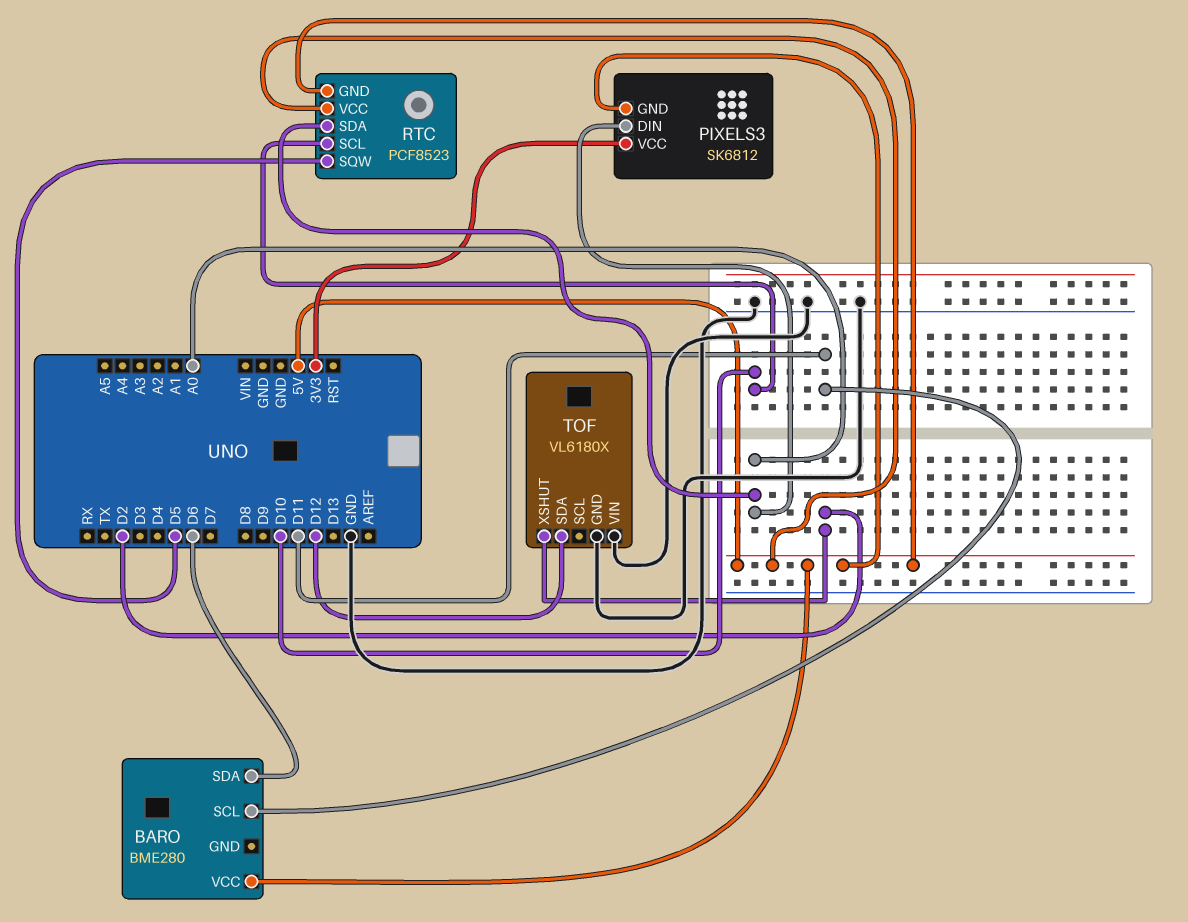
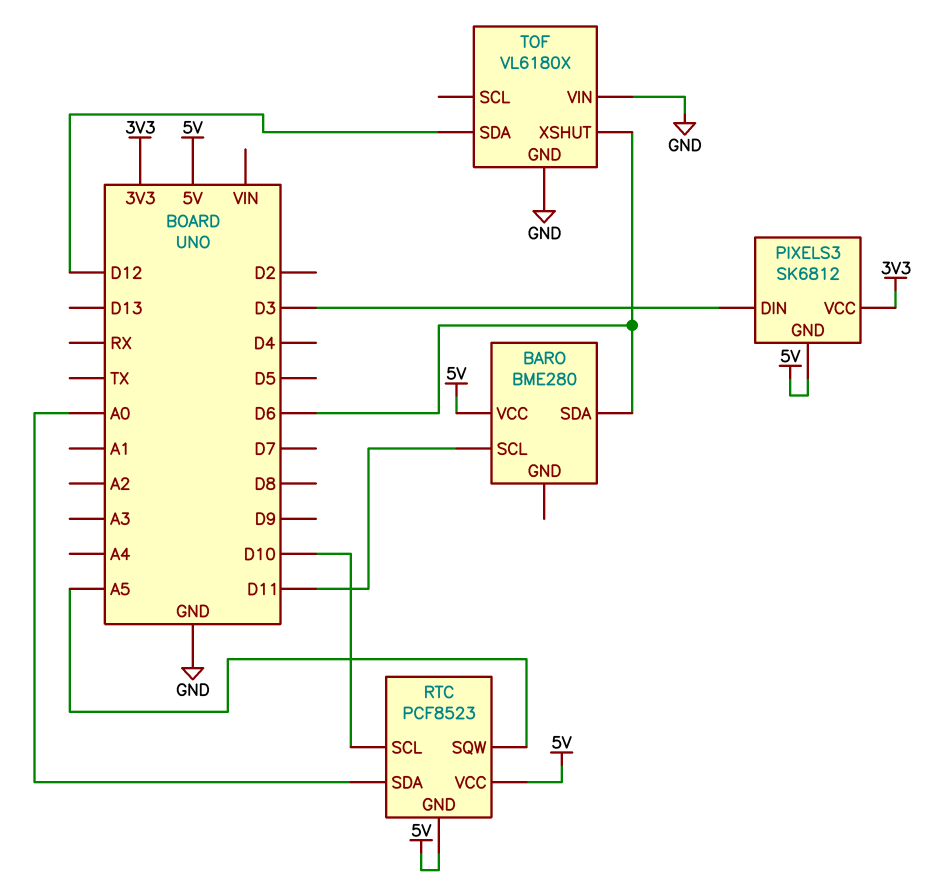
PIXELS3 pin DIN: A0 -> D3
RTC pin SQW: D5 -> A5
TOF pin XSHUT: D2 -> D6

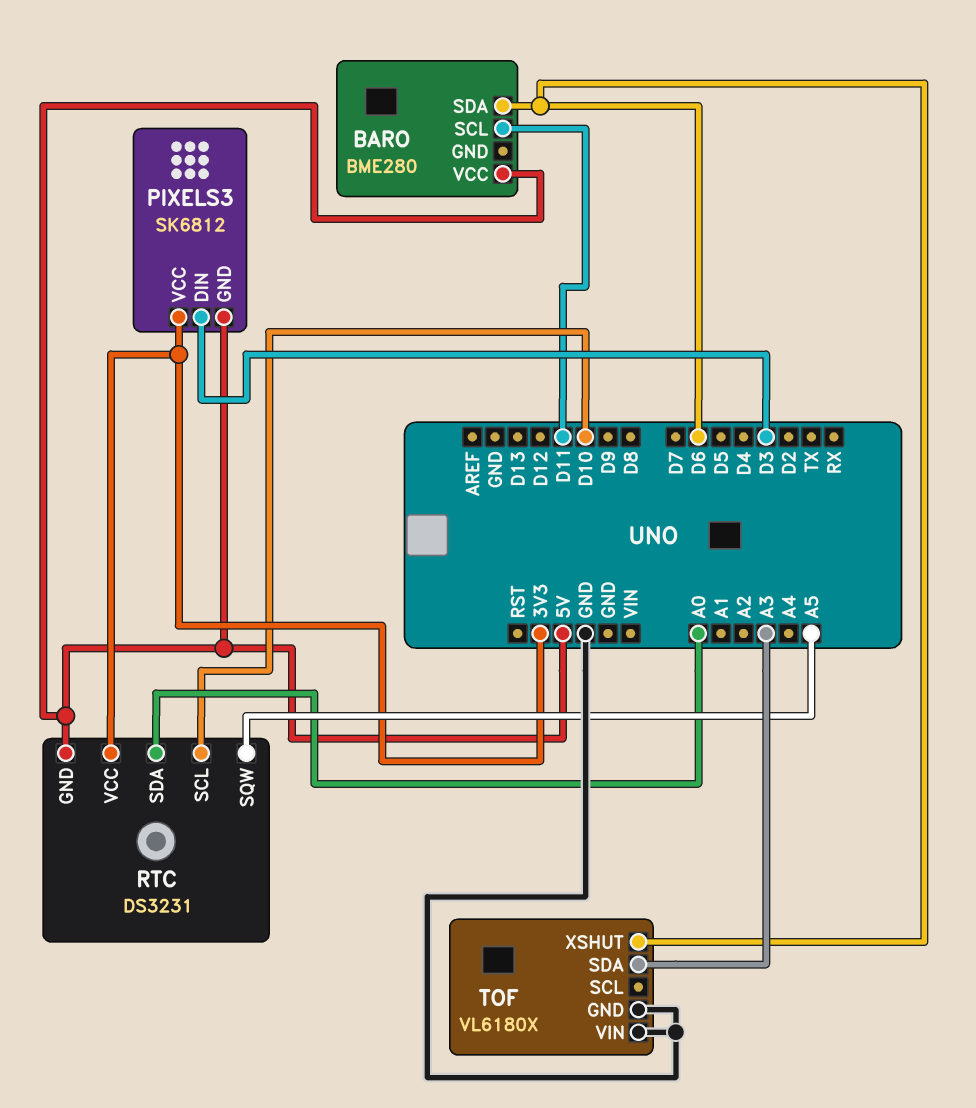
RTC: PCF8523 -> DS3231
RTC pin VCC: 5V -> 3V3
TOF pin SDA: D12 -> A3

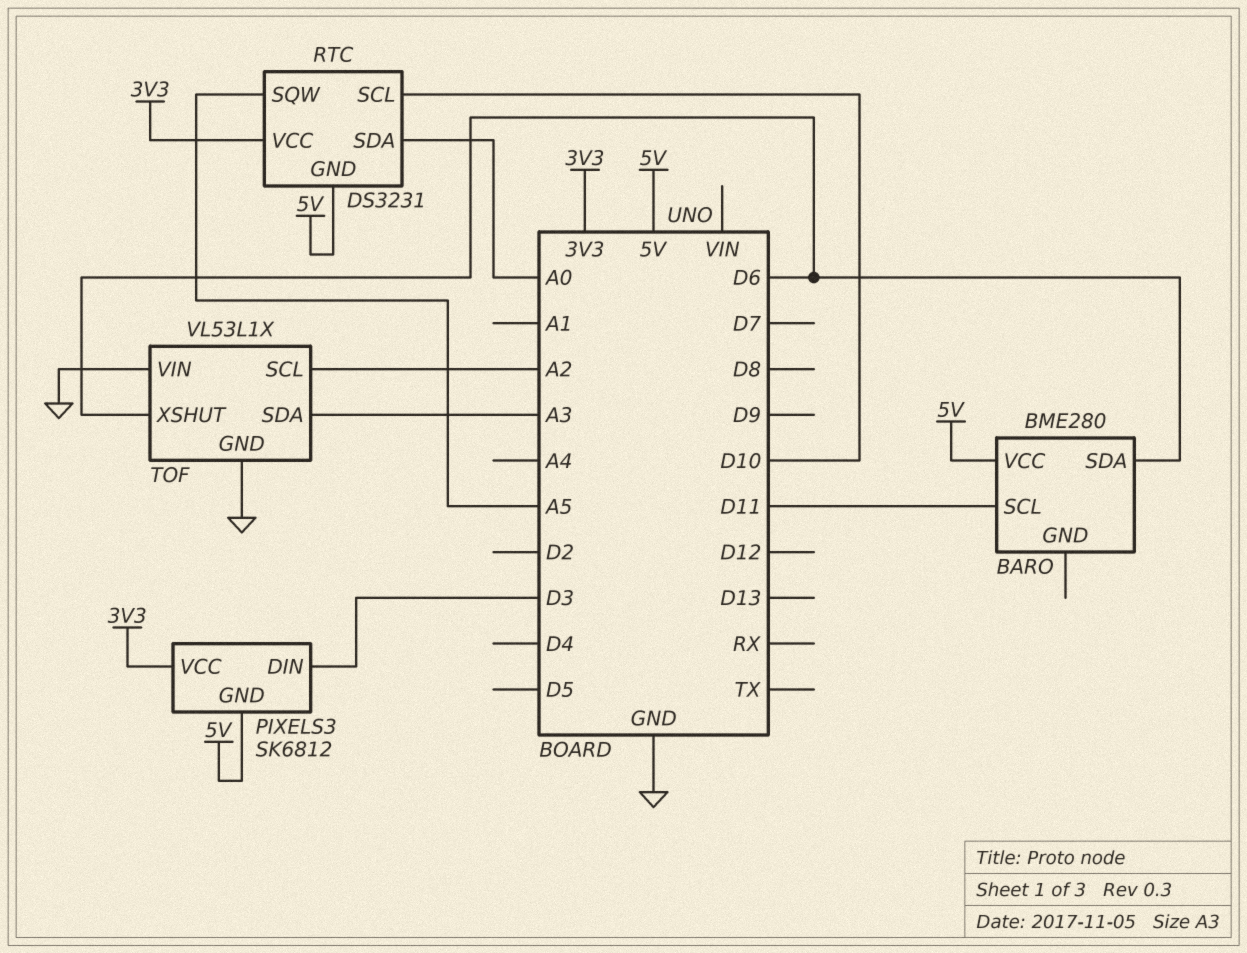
TOF: VL6180X -> VL53L1X
TOF pin SCL: none -> A2

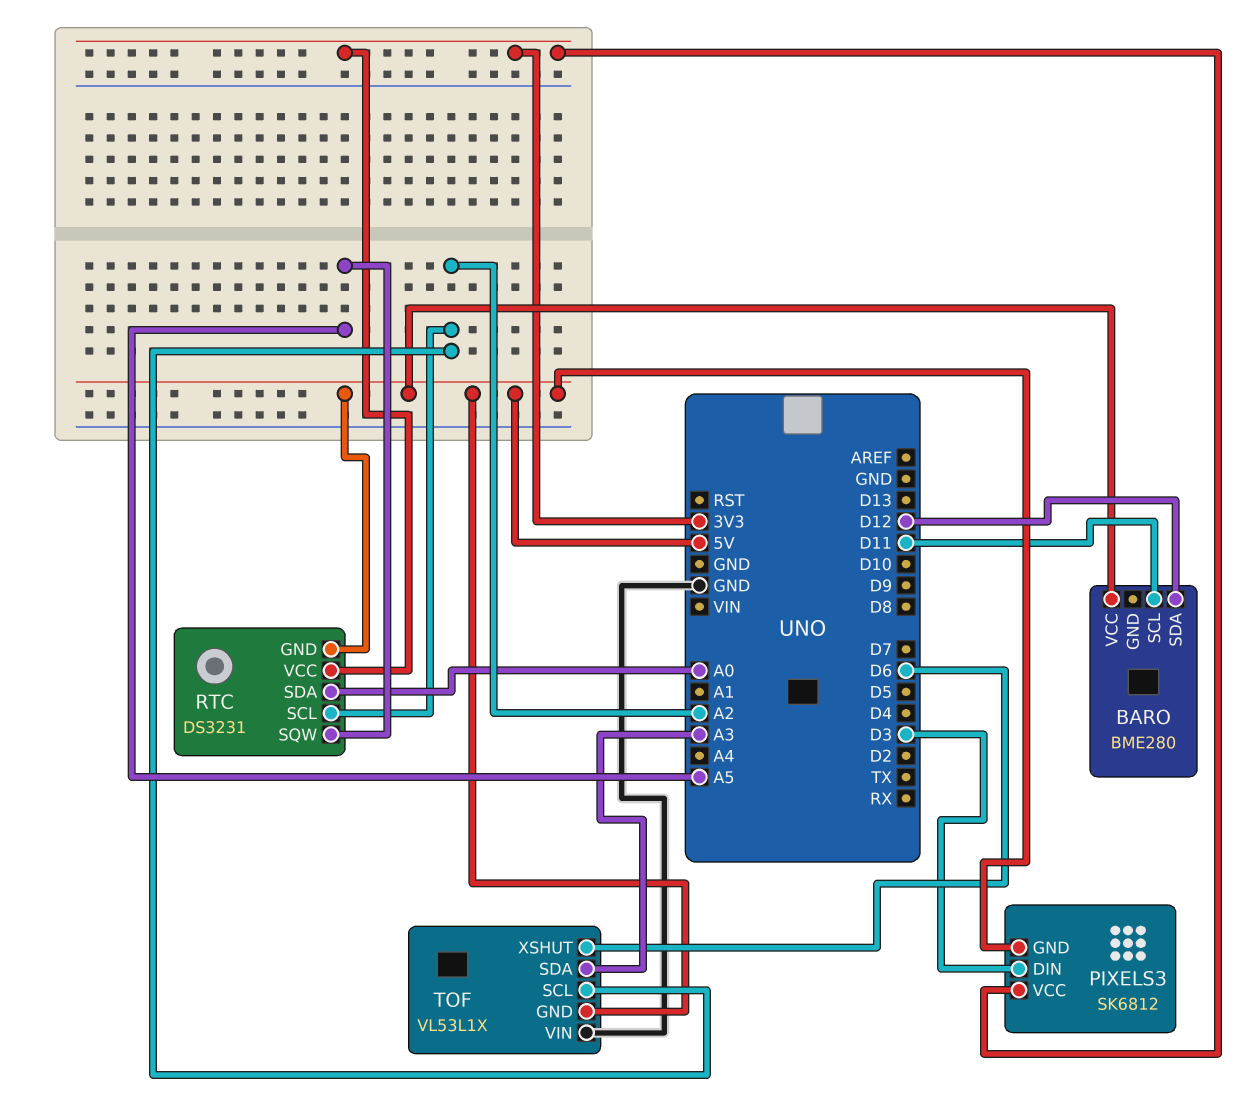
BARO pin SDA: D6 -> D12
RTC pin SCL: D10 -> A2
TOF pin GND: GND -> 5V

